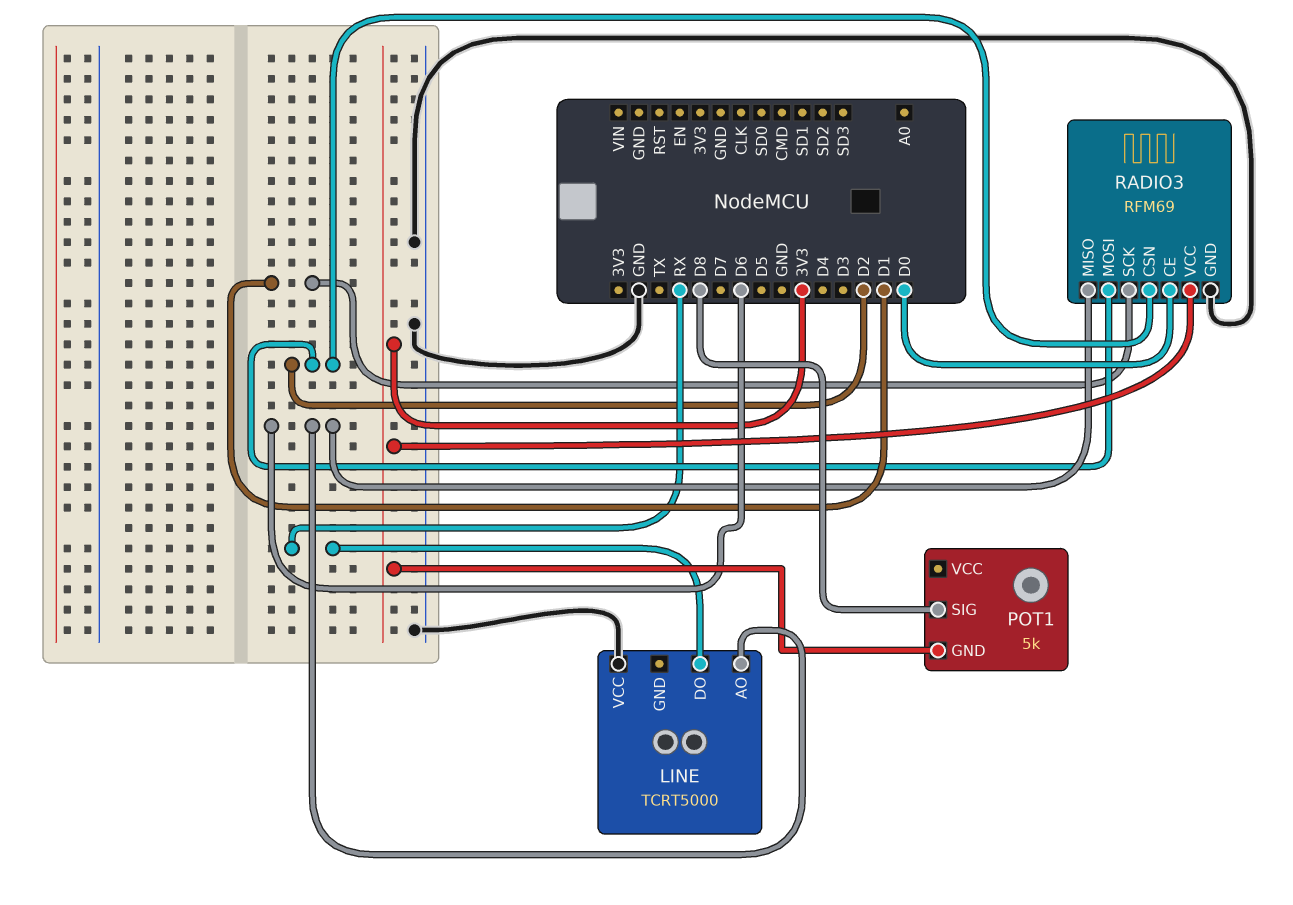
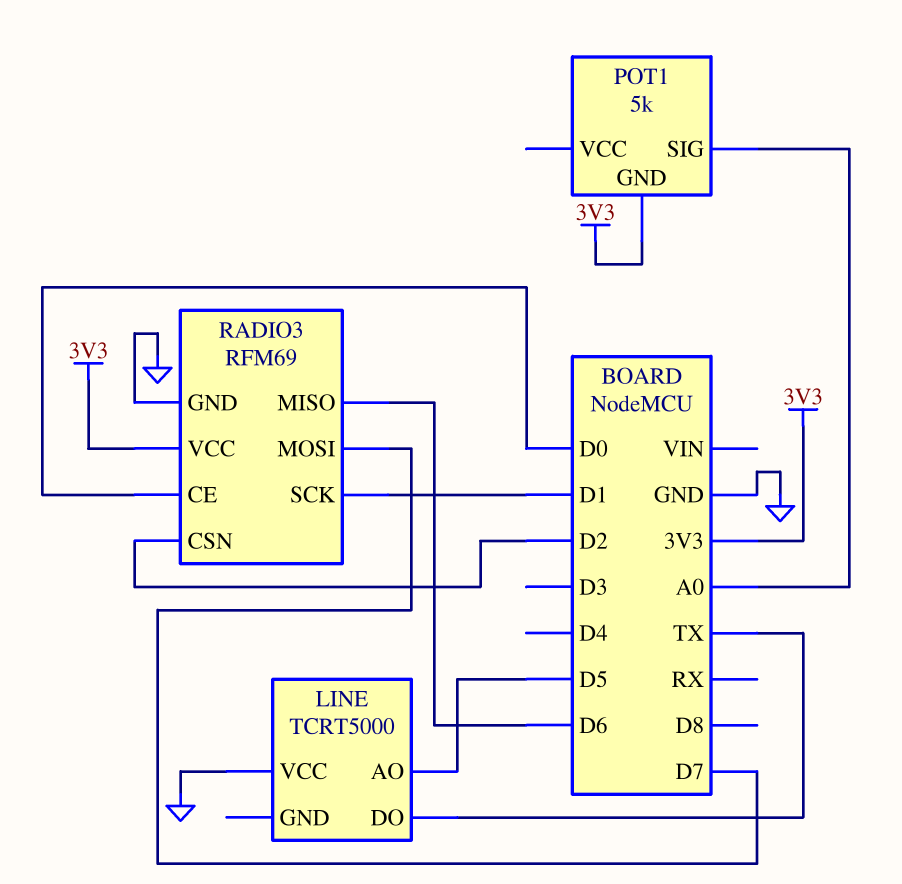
LINE pin AO: D6 -> D5
LINE pin DO: RX -> TX
POT1 pin SIG: D8 -> A0
RADIO3 pin MOSI: D2 -> D7

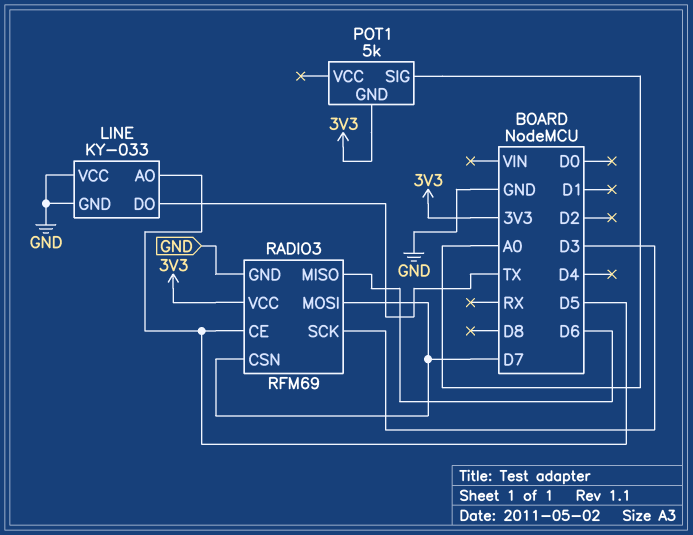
LINE: TCRT5000 -> KY-033
LINE pin GND: none -> GND
RADIO3 pin CE: D0 -> D5
RADIO3 pin CSN: D2 -> D7
RADIO3 pin SCK: D1 -> D3

